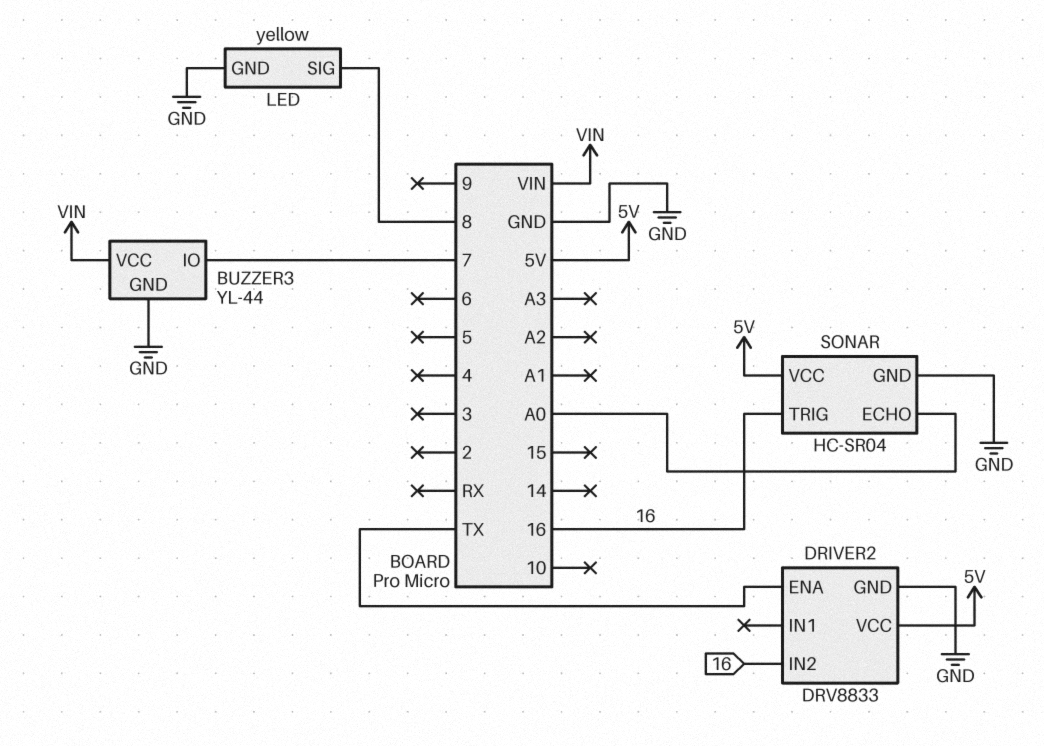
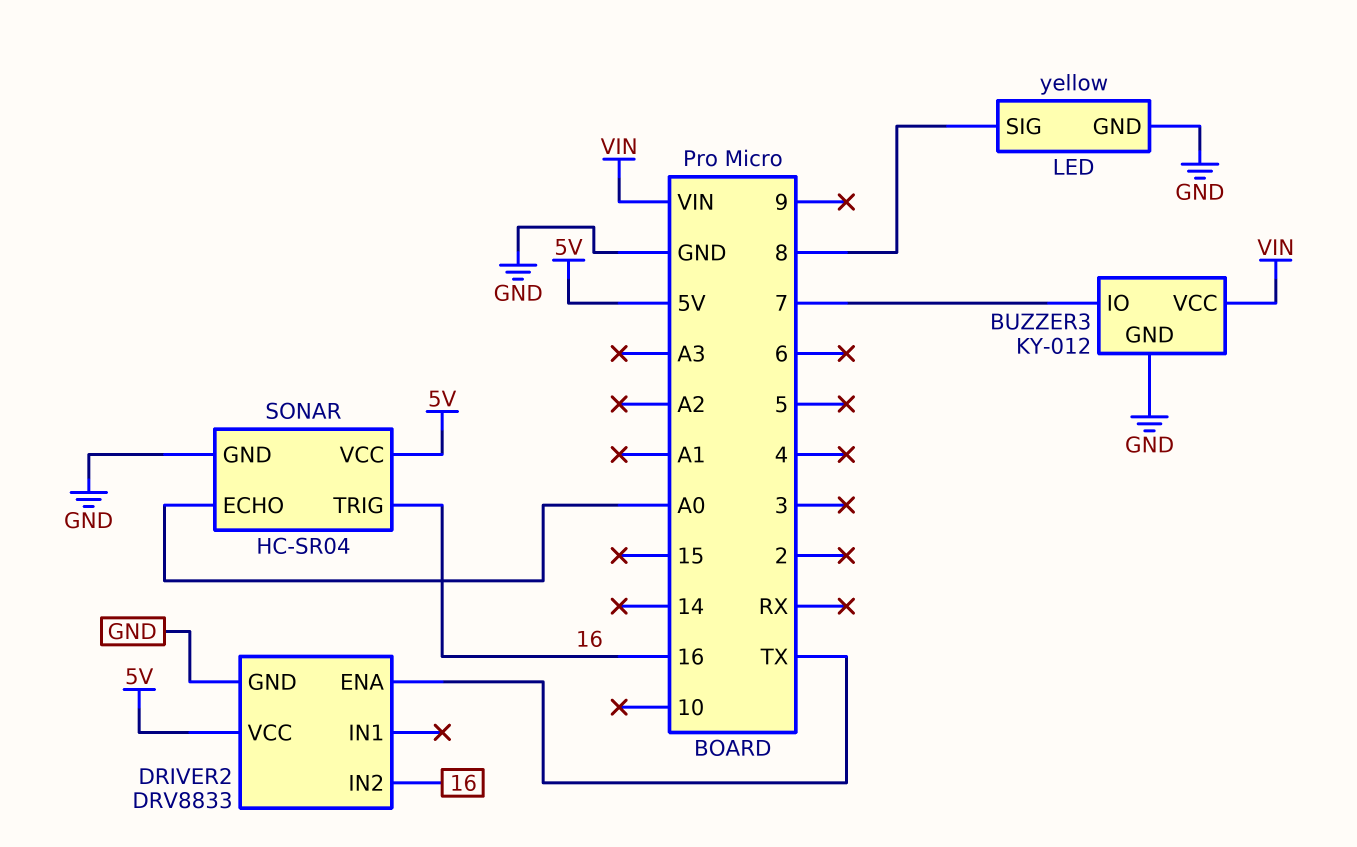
BUZZER3: YL-44 -> KY-012

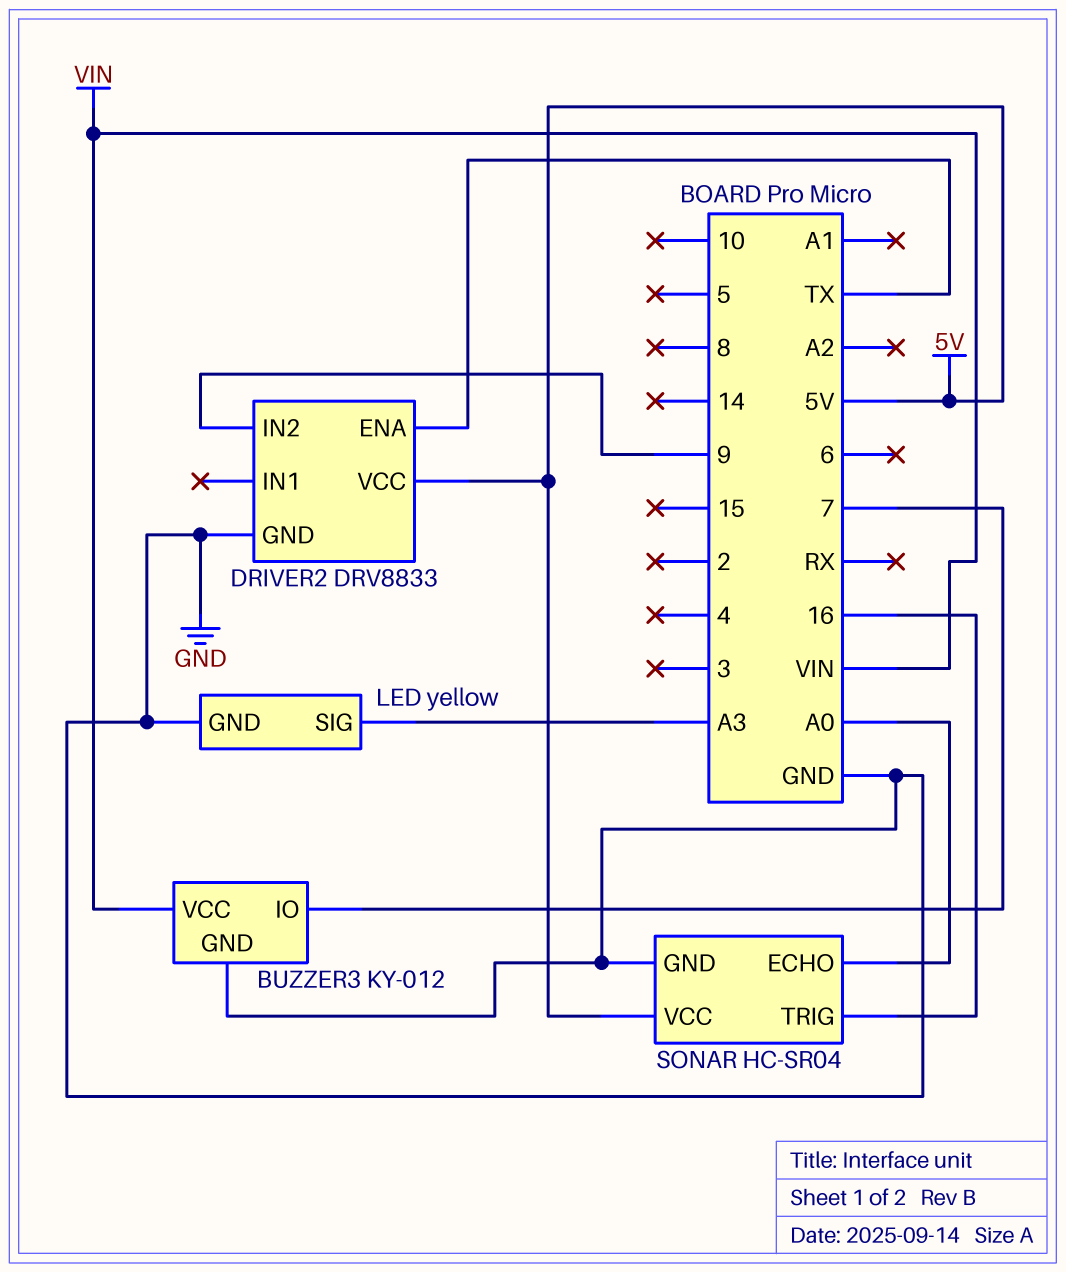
DRIVER2 pin IN2: 16 -> 9
LED pin SIG: 8 -> A3

